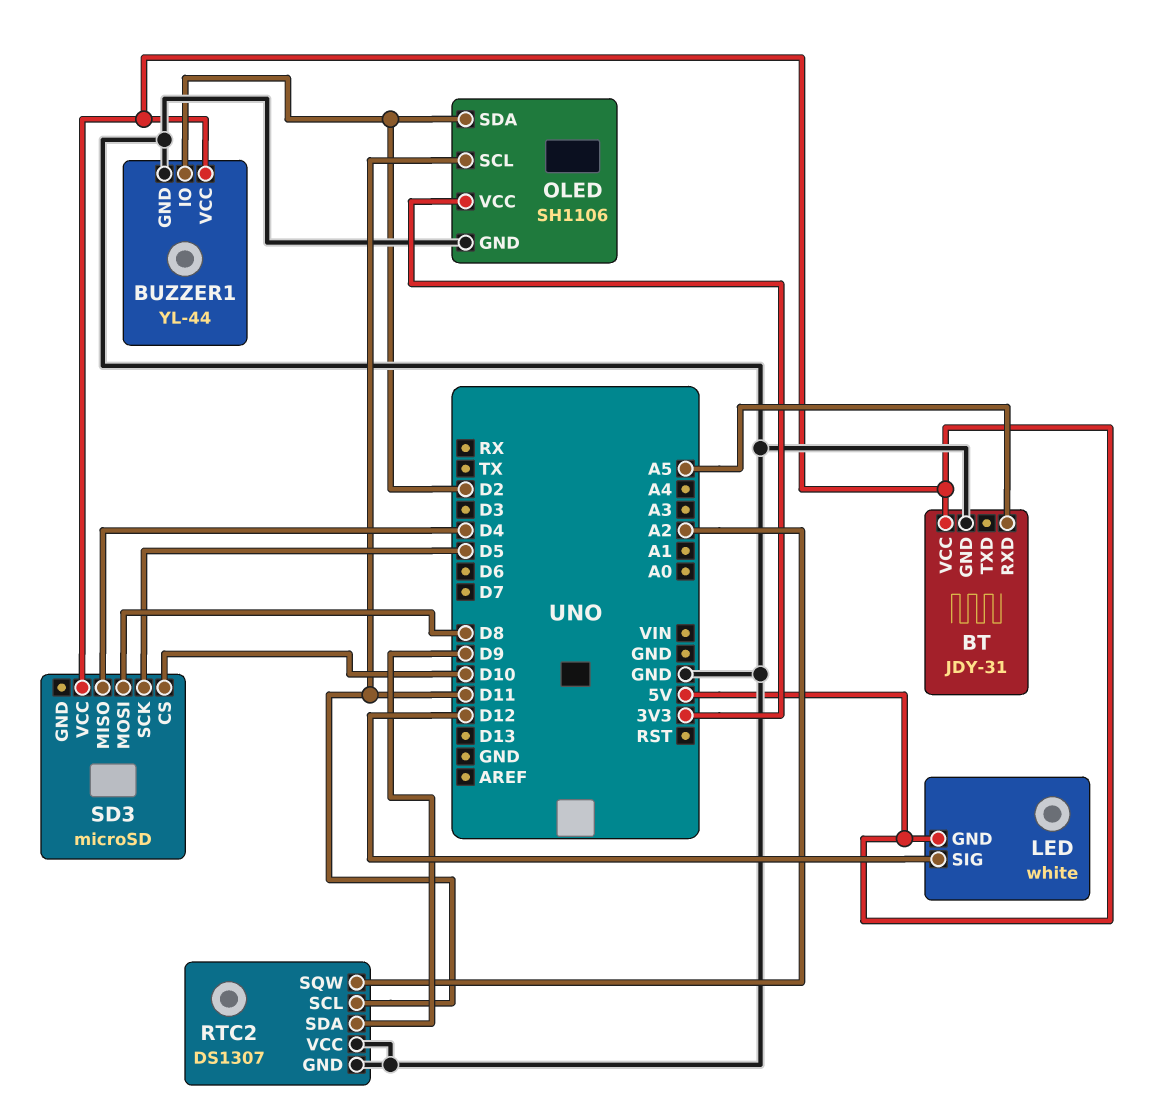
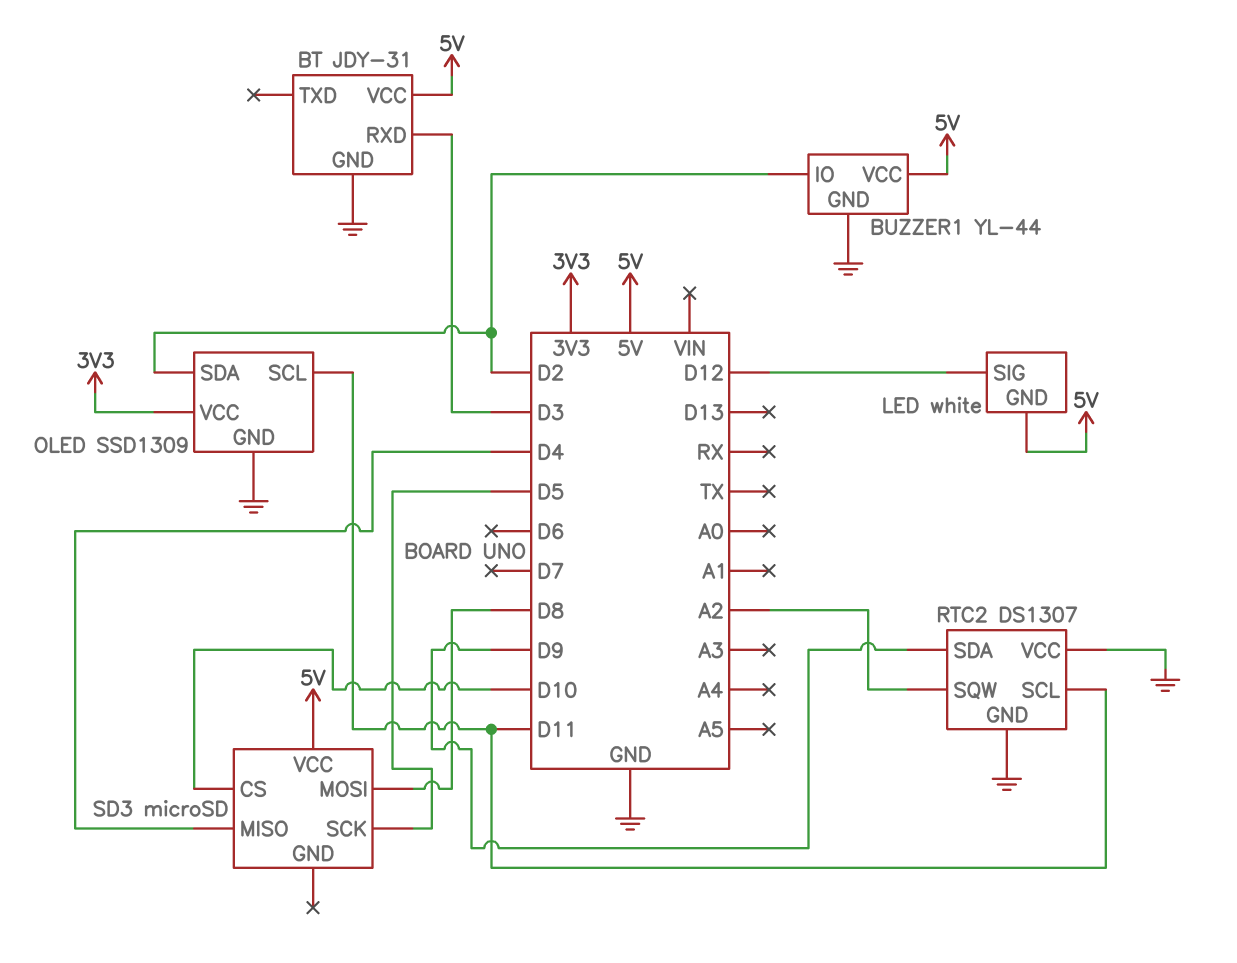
BT pin RXD: A5 -> D3
OLED: SH1106 -> SSD1309

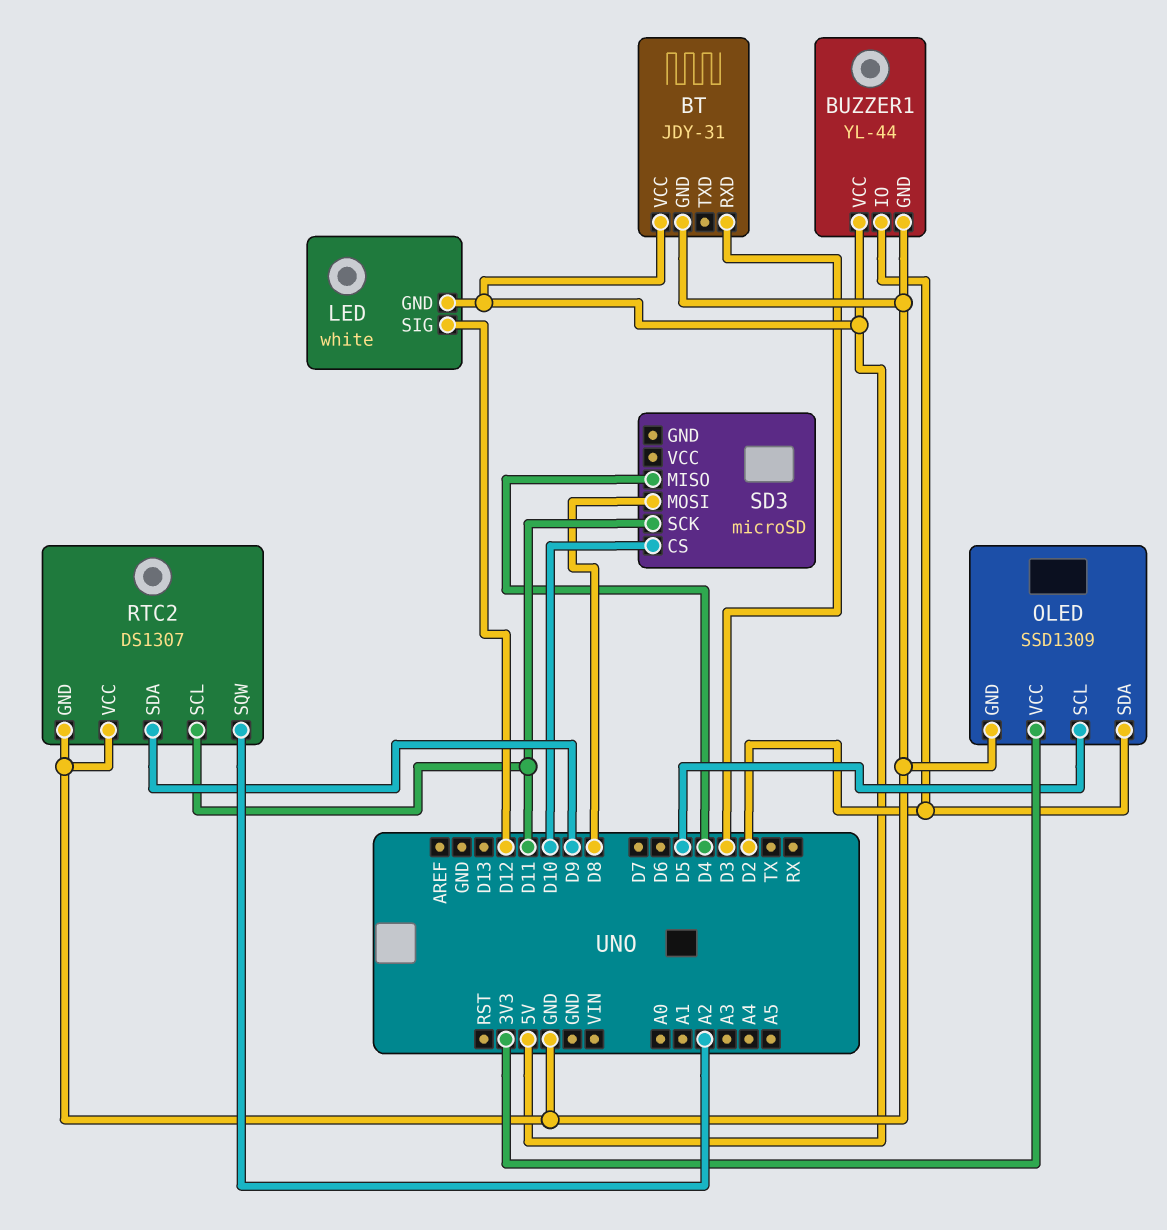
OLED pin SCL: D11 -> D5
SD3 pin SCK: D5 -> D11
SD3 pin VCC: 5V -> none

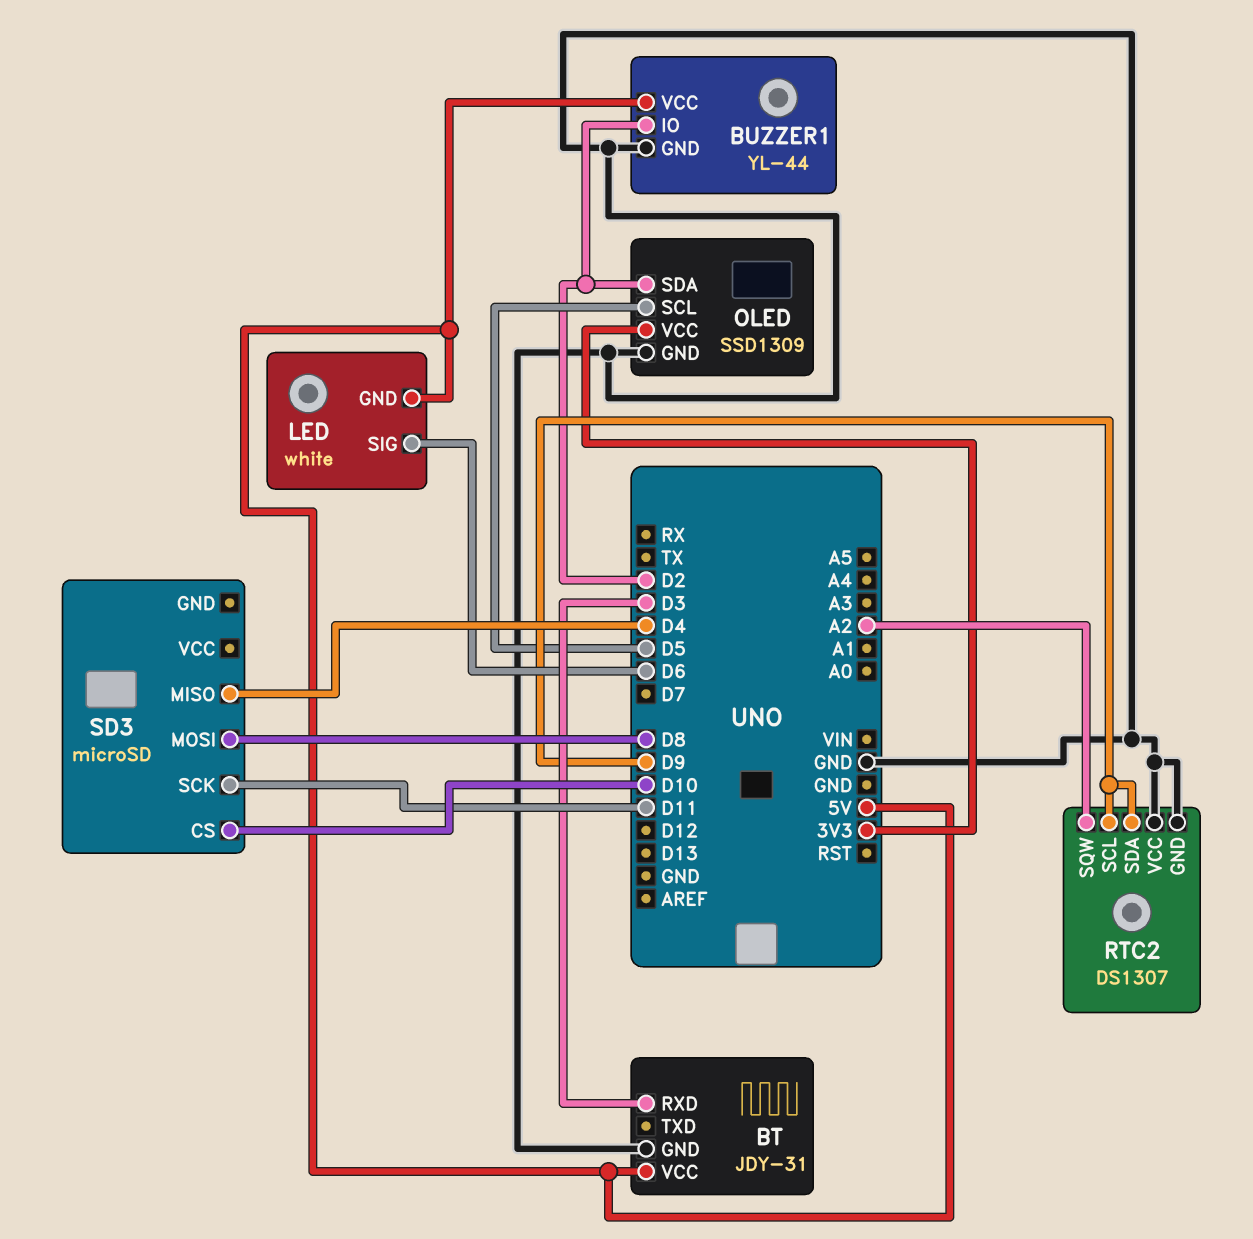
LED pin SIG: D12 -> D6
RTC2 pin SCL: D11 -> D9

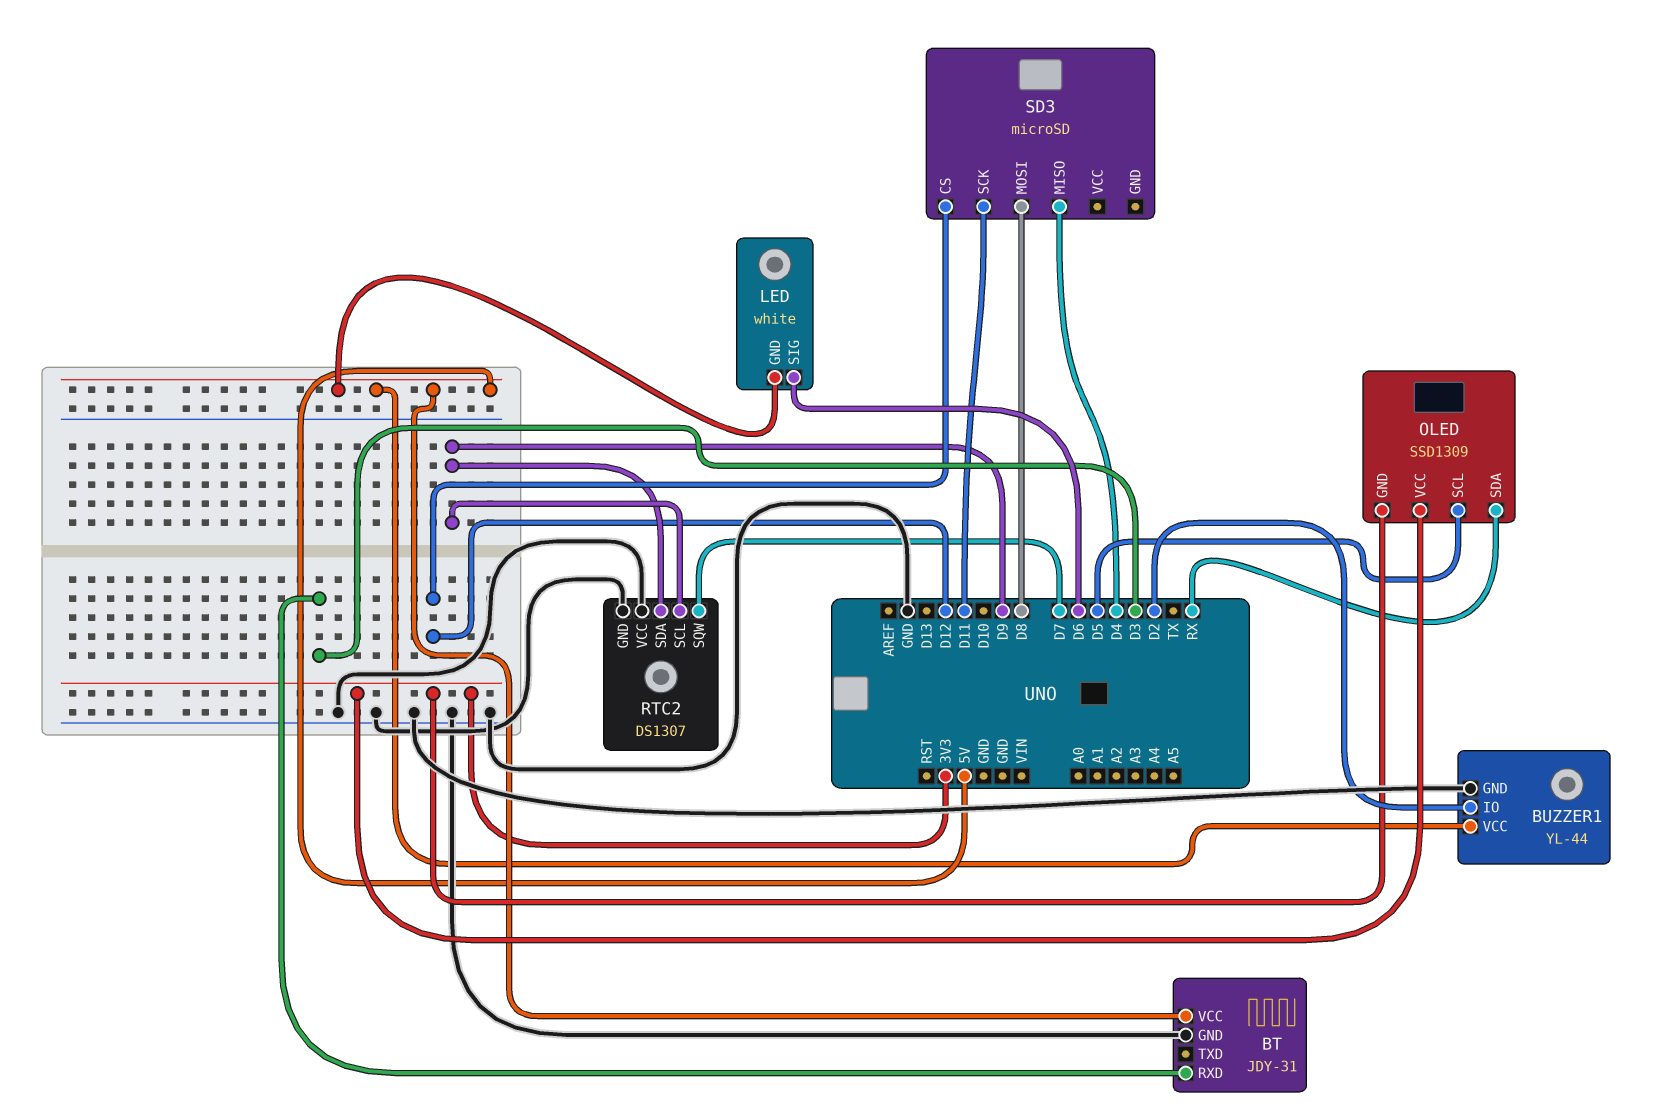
OLED pin GND: GND -> 3V3
OLED pin SDA: D2 -> RX
RTC2 pin SQW: A2 -> D7
SD3 pin CS: D10 -> D12

